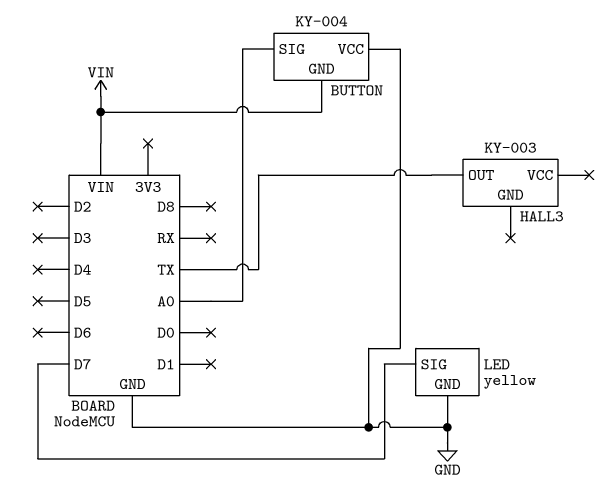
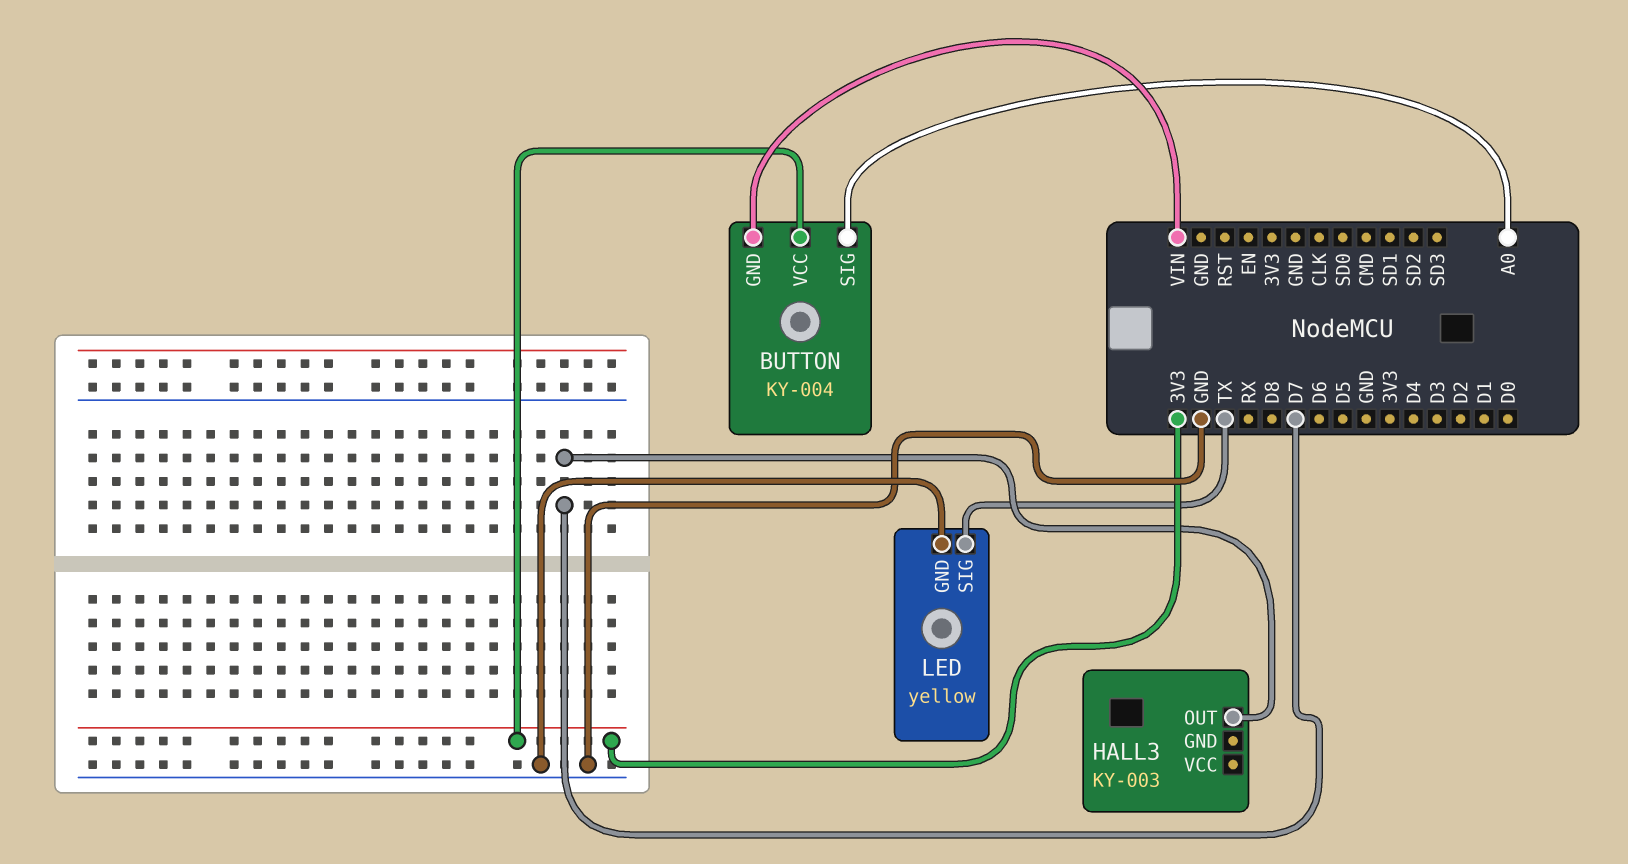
BUTTON pin VCC: GND -> 3V3
HALL3 pin OUT: TX -> D7
LED pin SIG: D7 -> TX

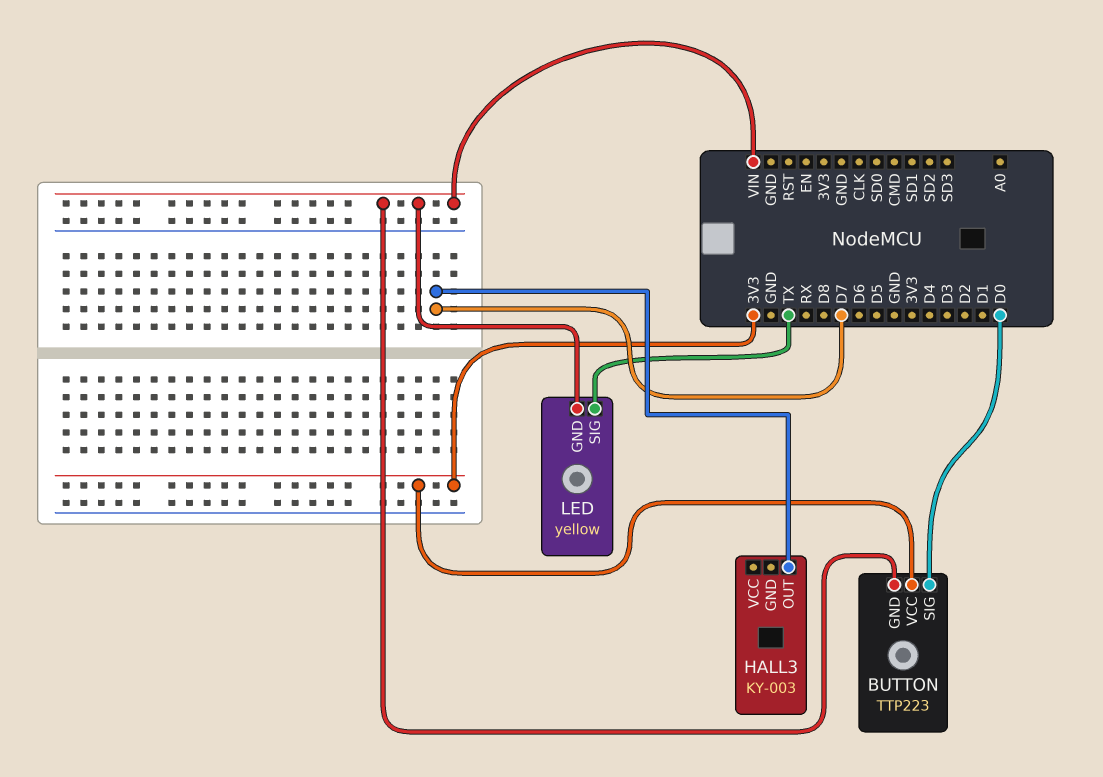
BUTTON: KY-004 -> TTP223
BUTTON pin SIG: A0 -> D0
LED pin GND: GND -> VIN

